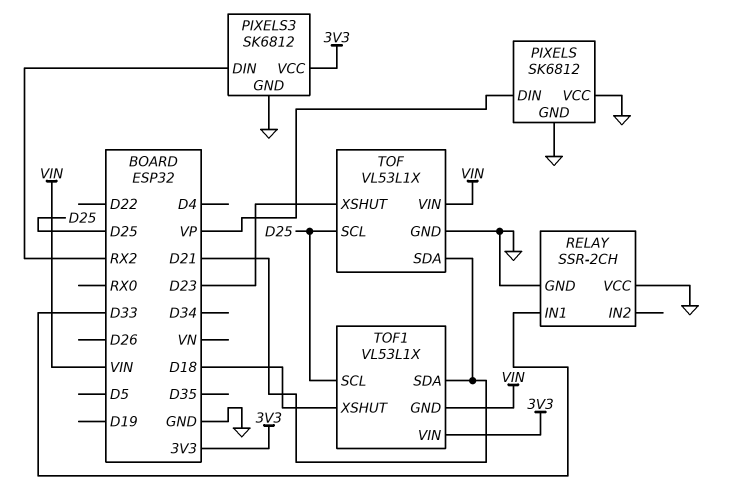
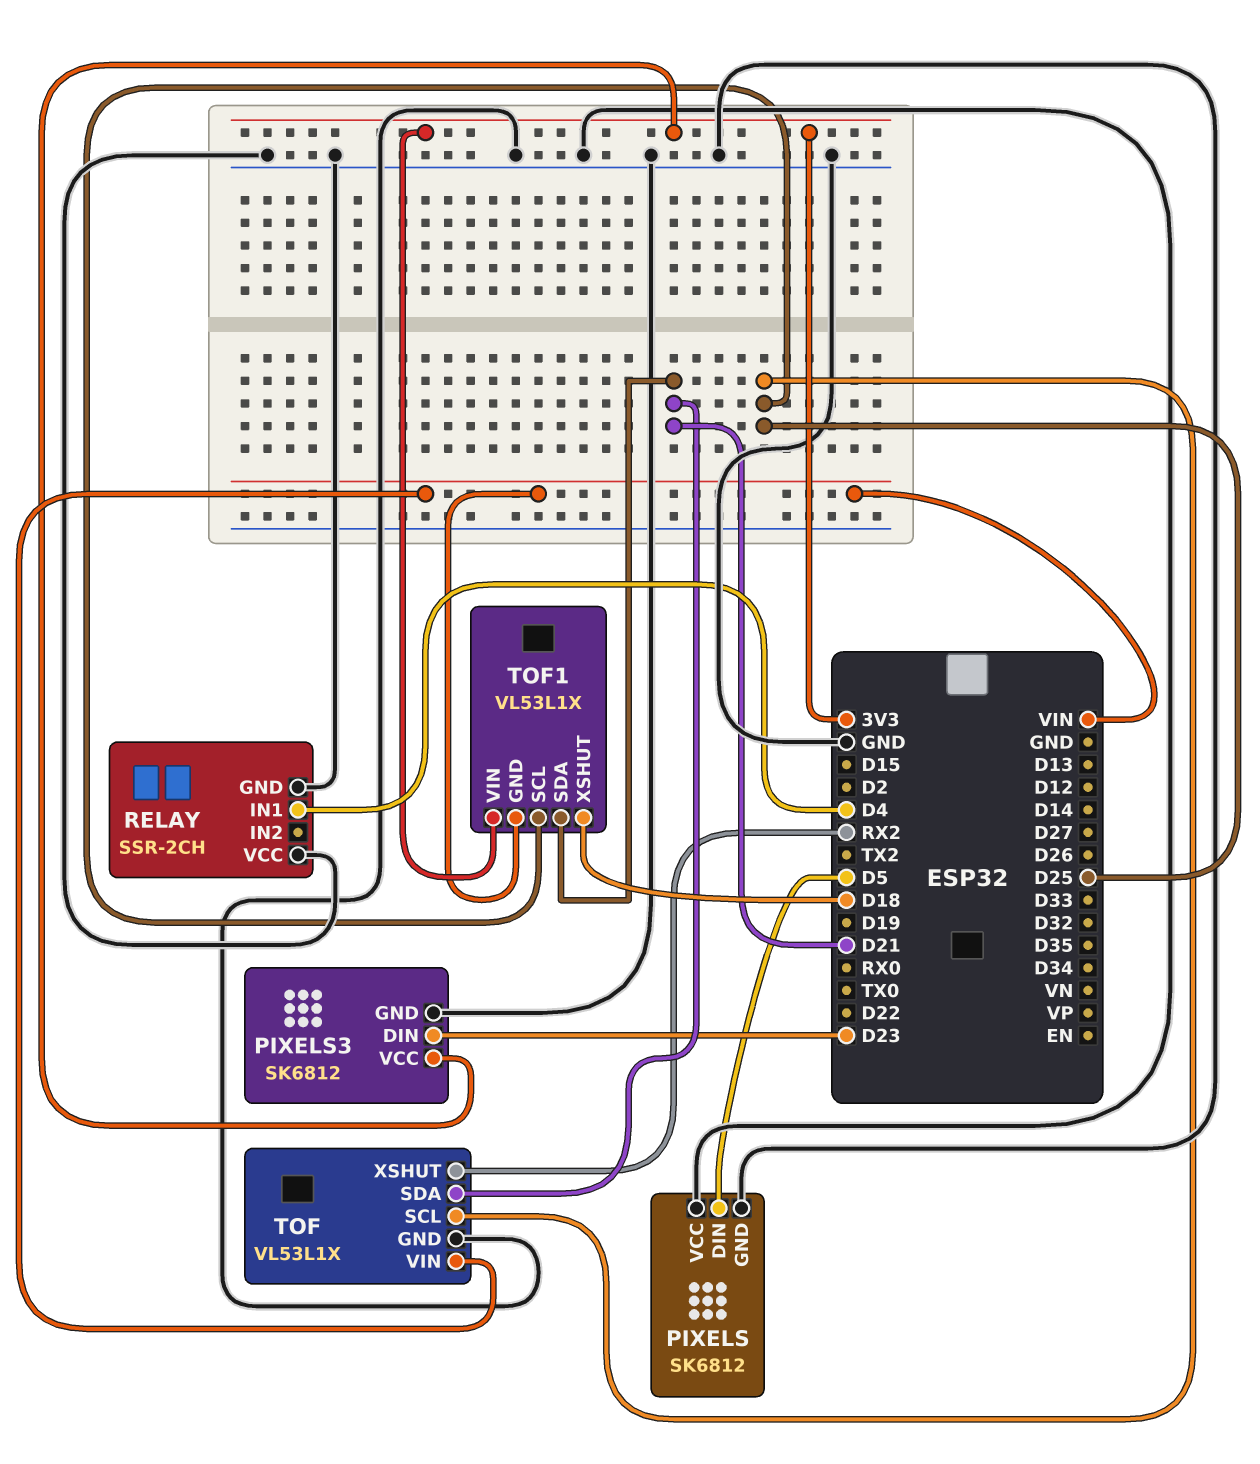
PIXELS pin DIN: VP -> D5
PIXELS3 pin DIN: RX2 -> D23
RELAY pin IN1: D33 -> D4
TOF pin XSHUT: D23 -> RX2

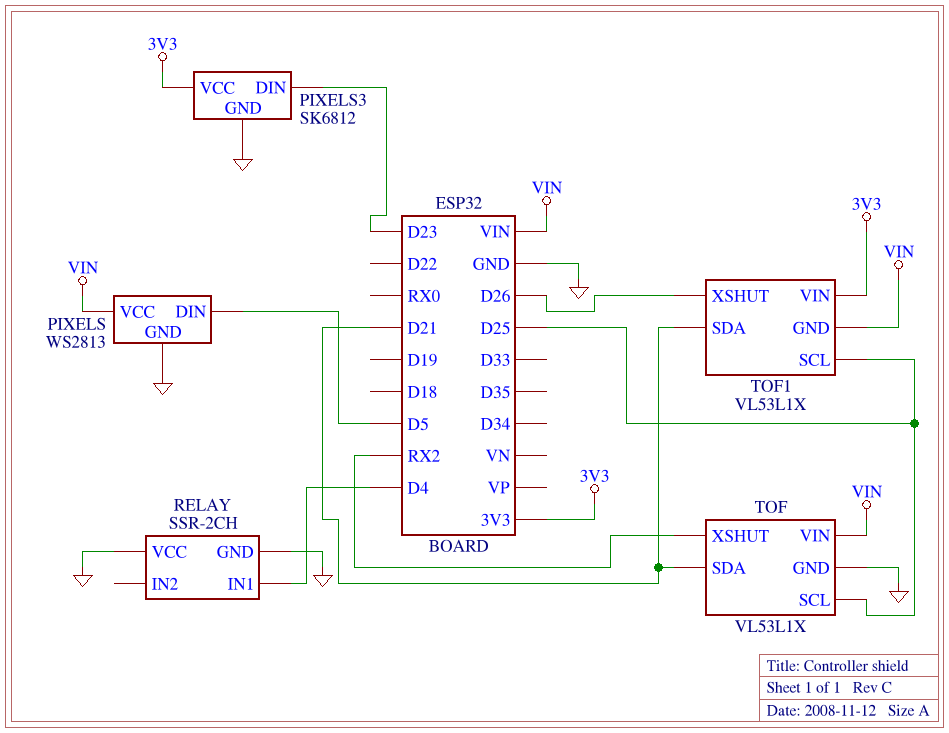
PIXELS: SK6812 -> WS2813
PIXELS pin VCC: GND -> VIN
TOF1 pin XSHUT: D18 -> D26

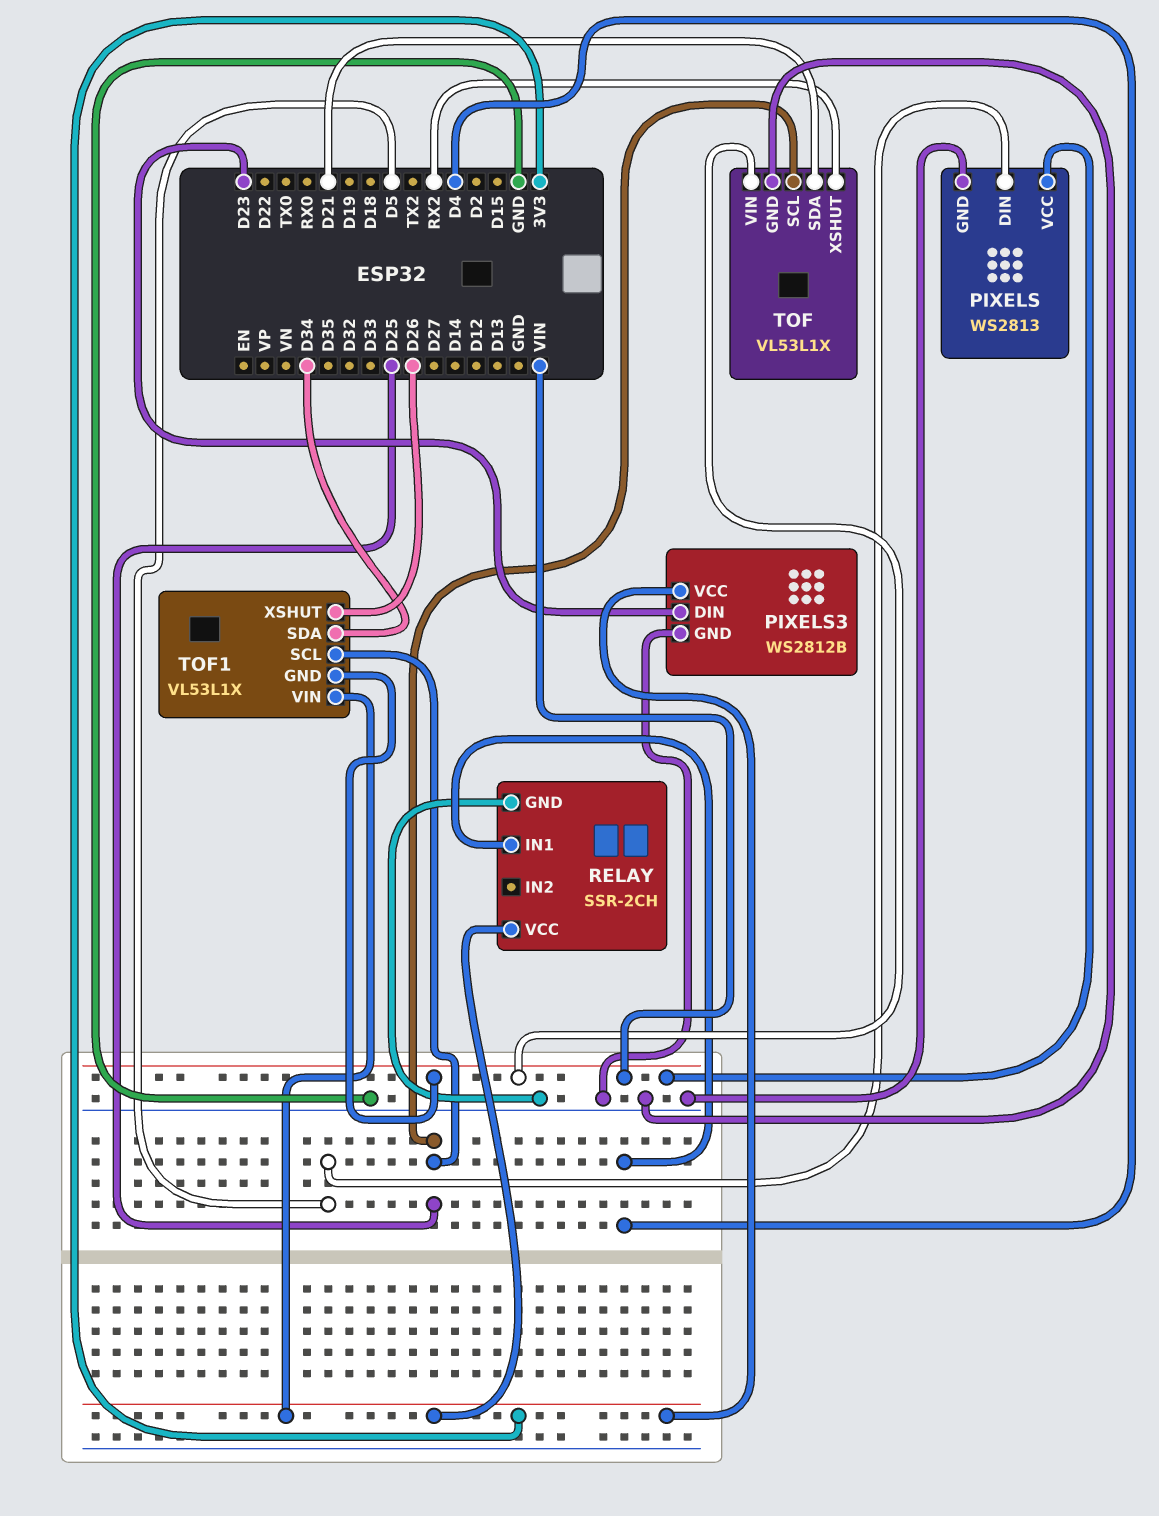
PIXELS3: SK6812 -> WS2812B
RELAY pin VCC: GND -> 3V3
TOF1 pin SDA: D21 -> D34

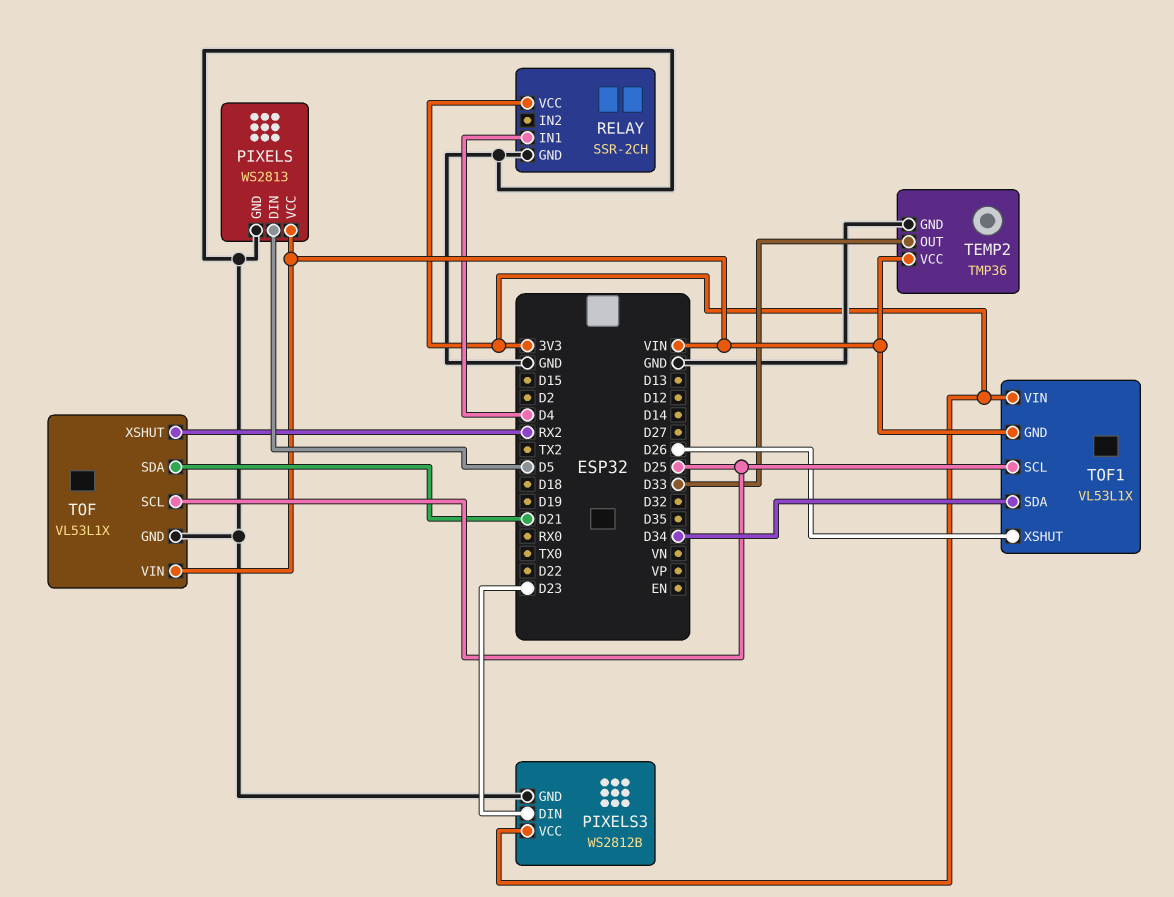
TEMP2: none -> TMP36
TEMP2 pin GND: none -> GND
TEMP2 pin OUT: none -> D33
TEMP2 pin VCC: none -> VIN

